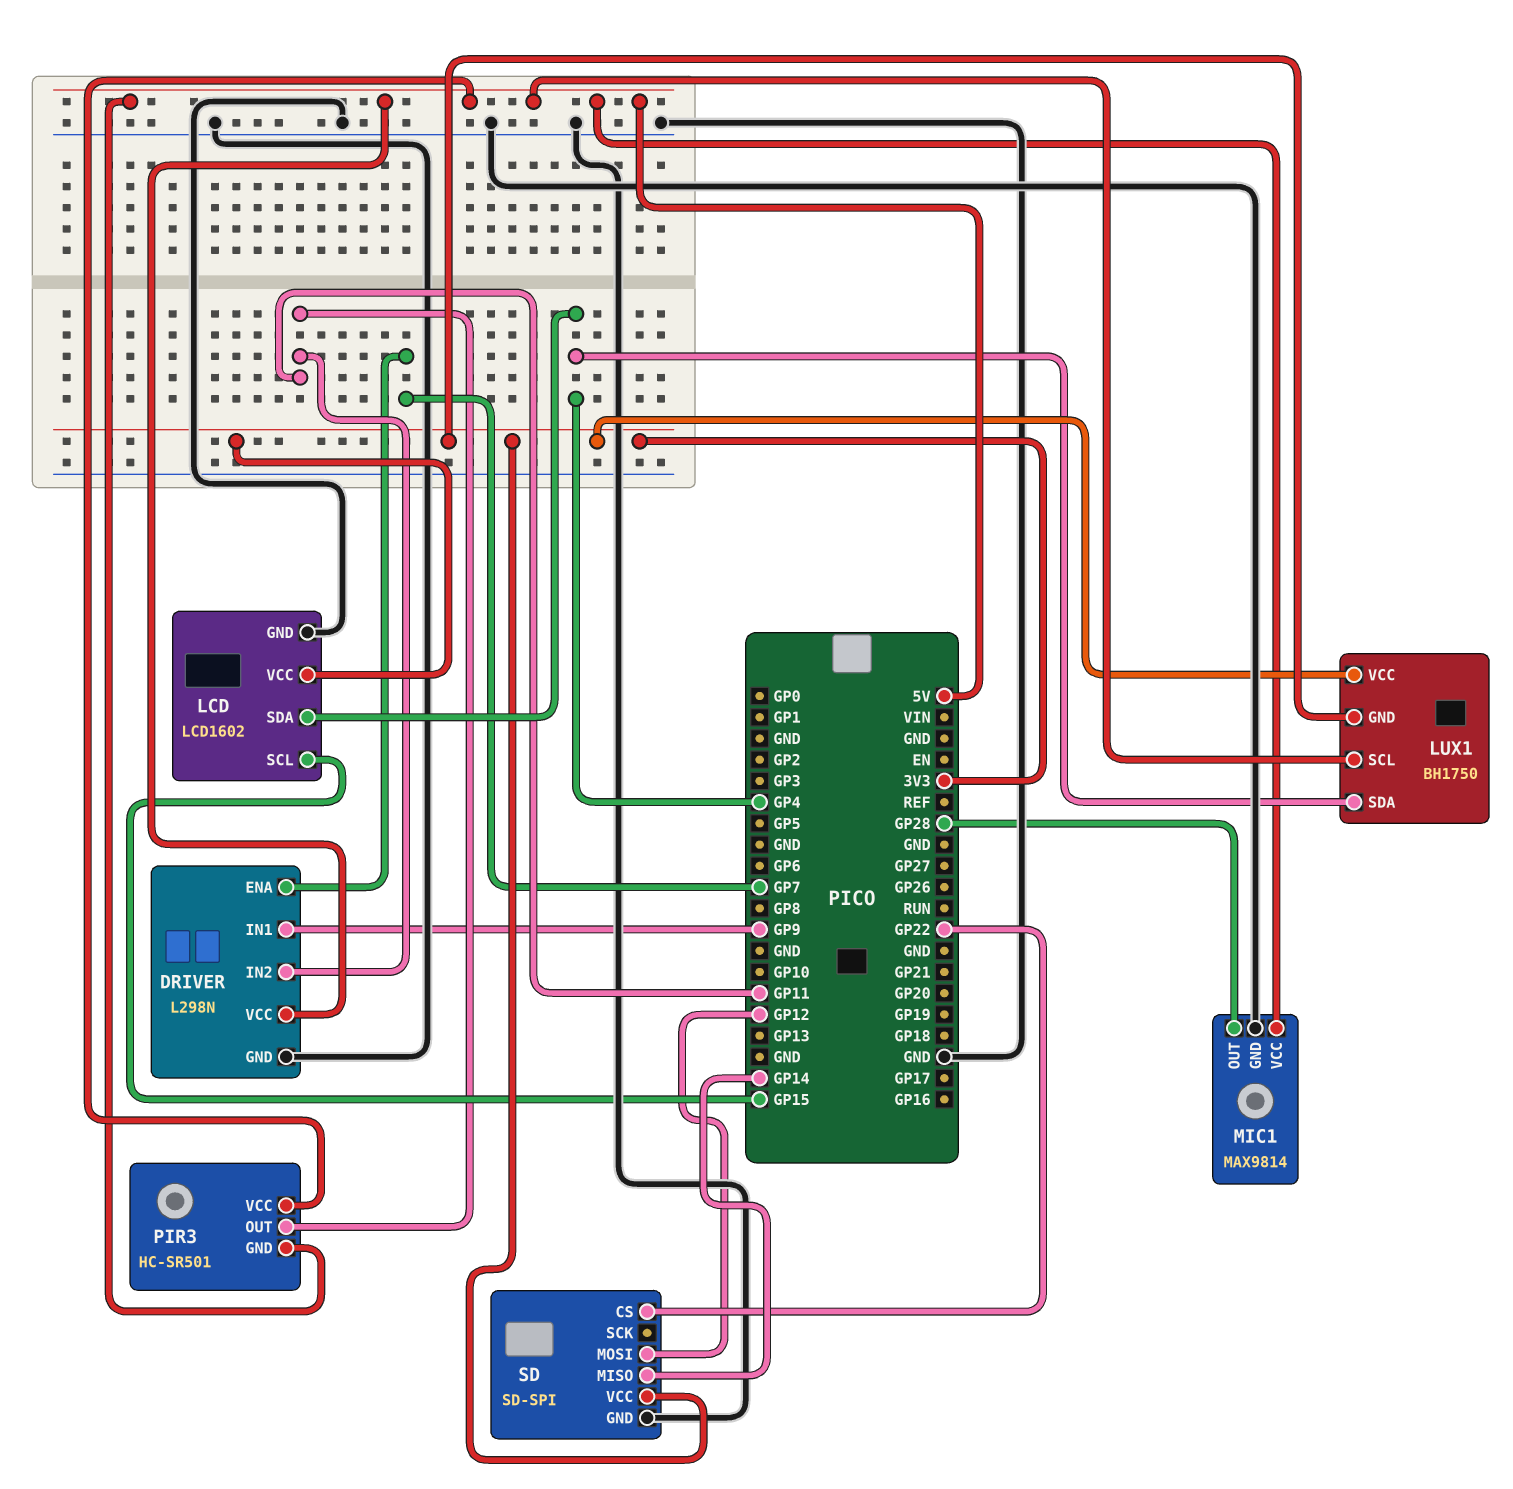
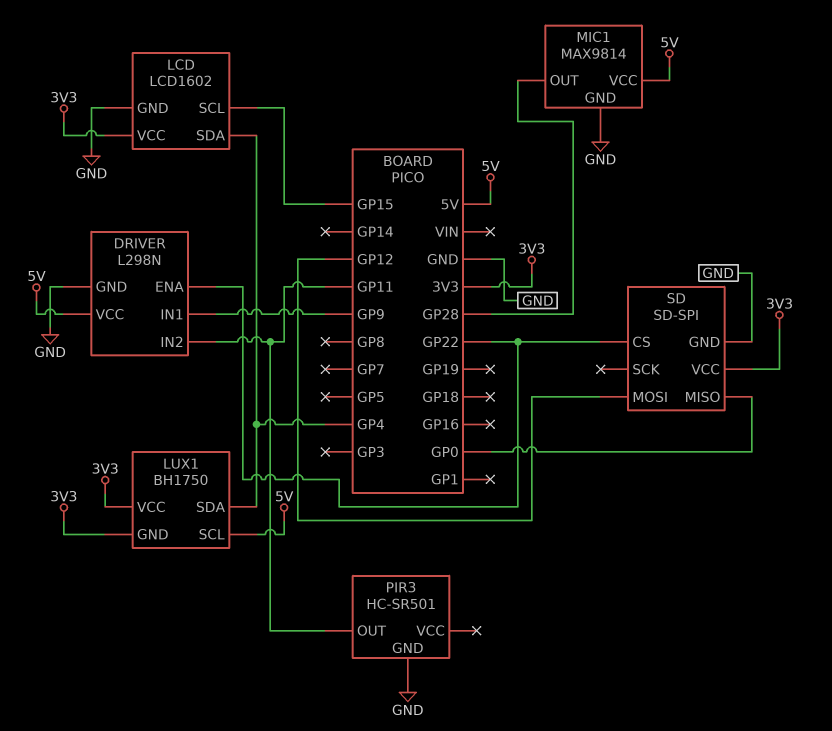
DRIVER pin ENA: GP7 -> GP22
PIR3 pin GND: 5V -> GND
PIR3 pin VCC: 5V -> none
SD pin MISO: GP14 -> GP0

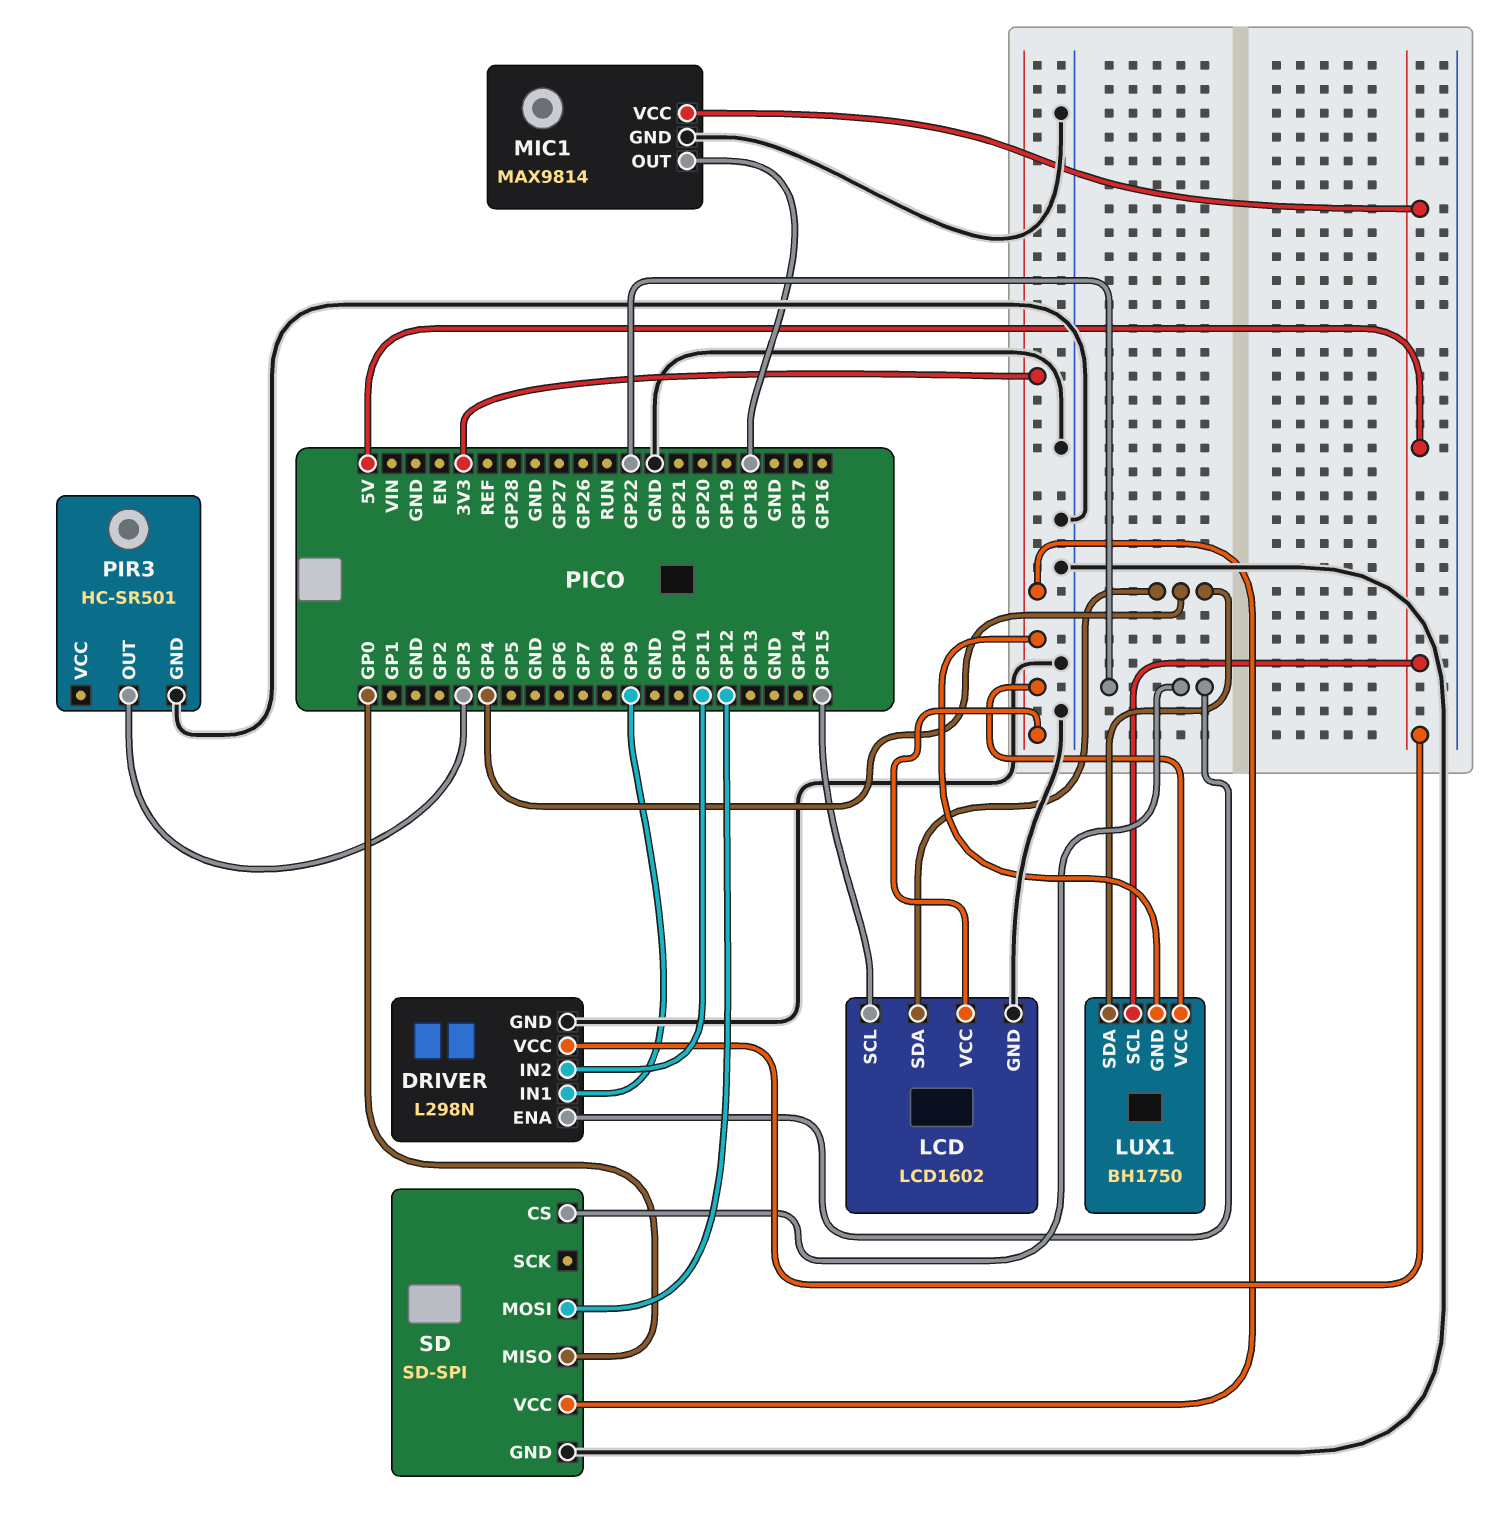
MIC1 pin OUT: GP28 -> GP18
PIR3 pin OUT: GP11 -> GP3

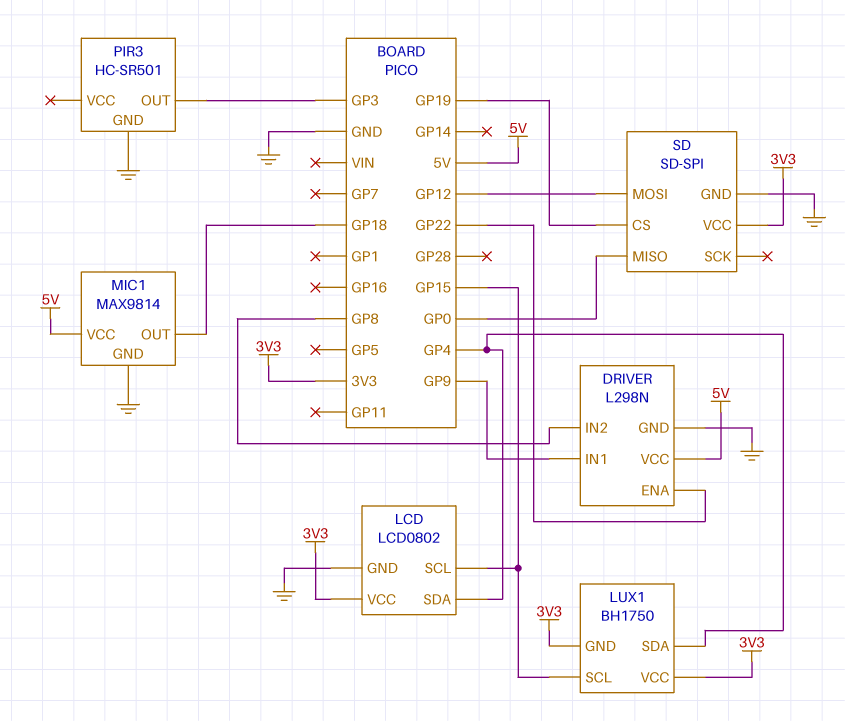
DRIVER pin IN2: GP11 -> GP8
LCD: LCD1602 -> LCD0802
LUX1 pin SCL: 5V -> GP15
SD pin CS: GP22 -> GP19

